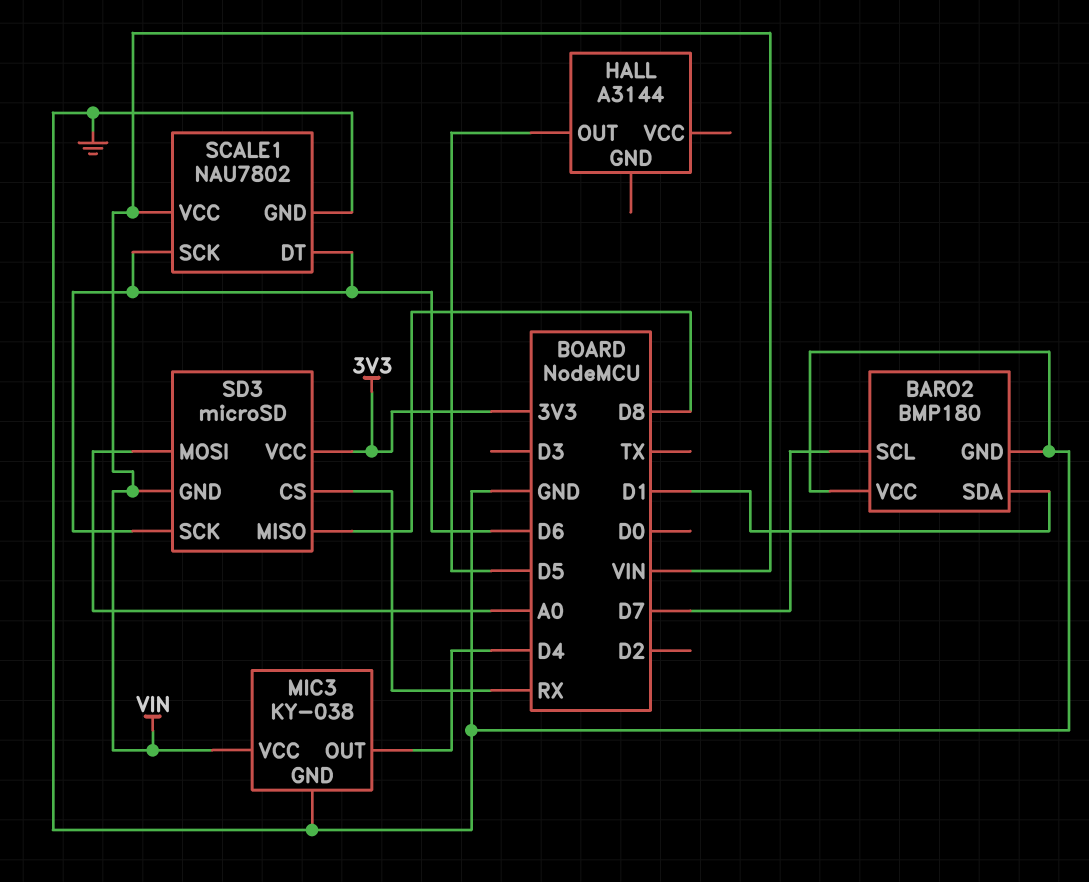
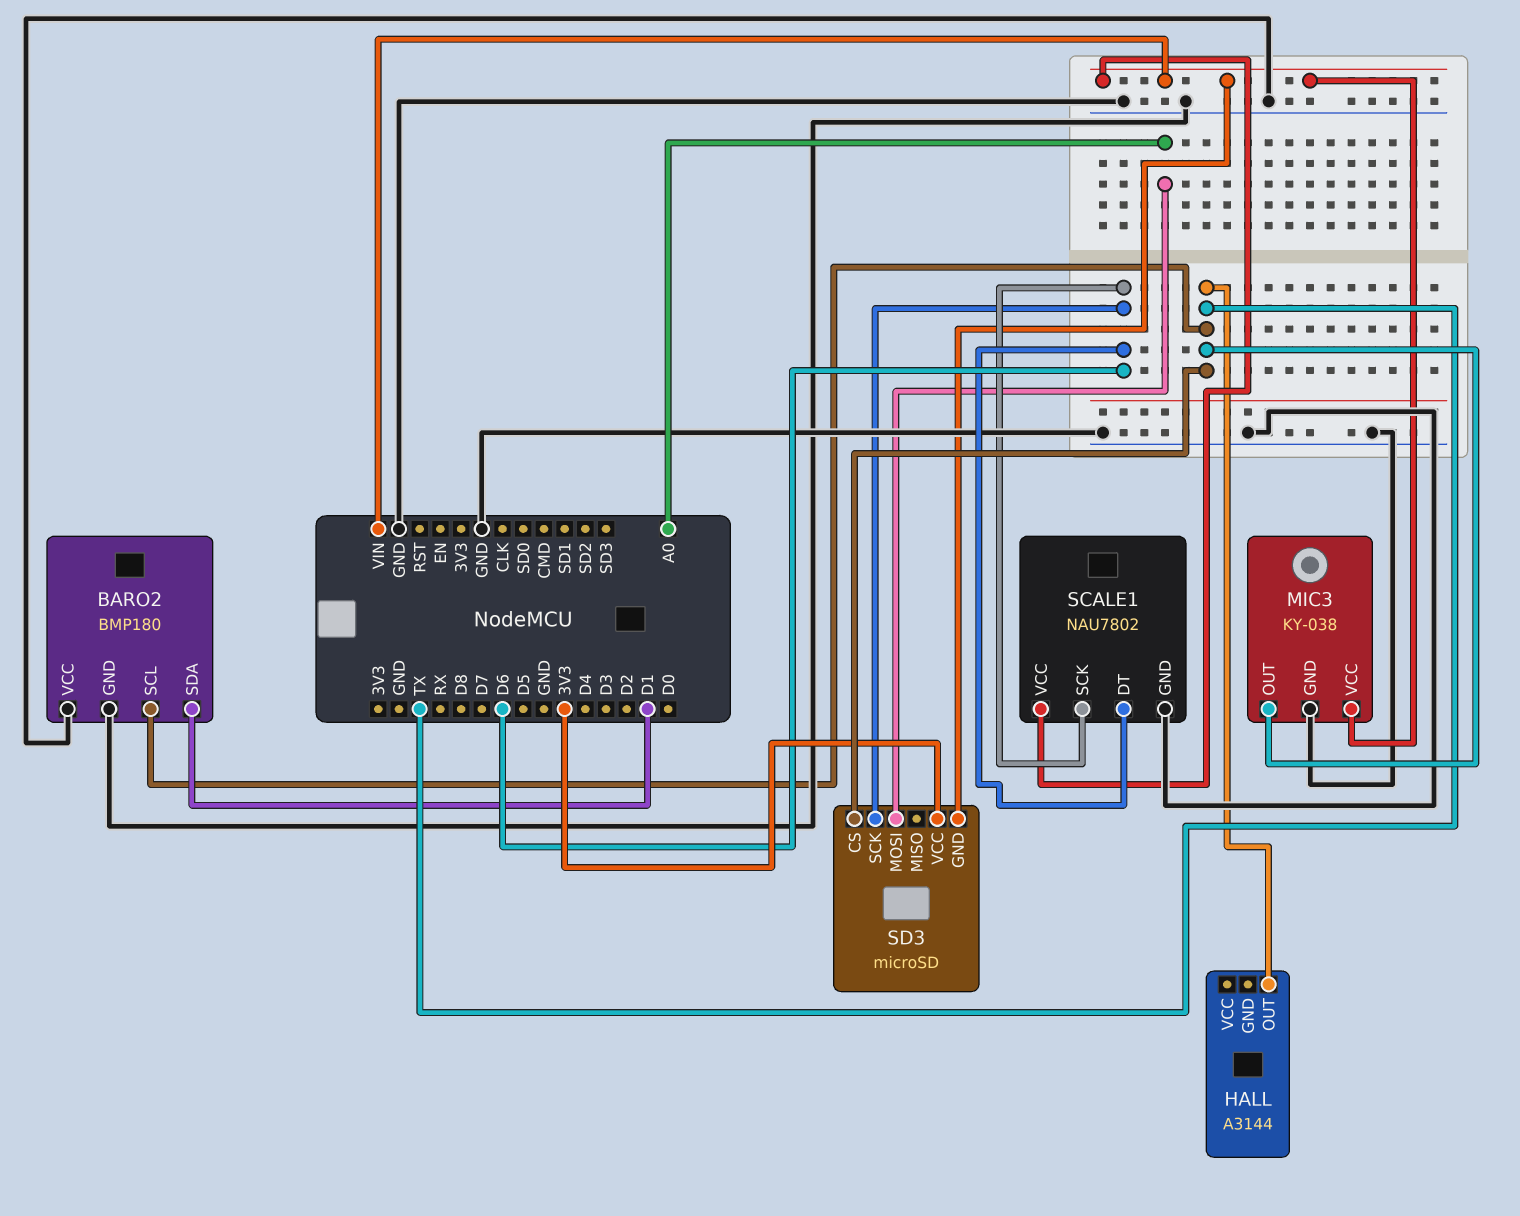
BARO2 pin SCL: D7 -> TX
HALL pin OUT: D5 -> TX
MIC3 pin OUT: D4 -> TX
SD3 pin CS: RX -> TX
SD3 pin MISO: D8 -> none

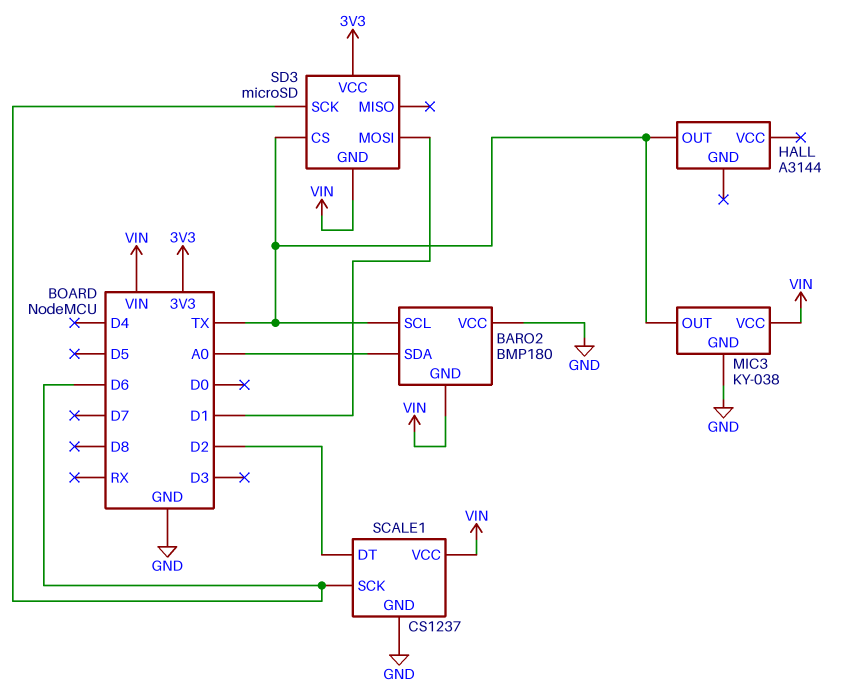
BARO2 pin GND: GND -> VIN
BARO2 pin SDA: D1 -> A0
SCALE1: NAU7802 -> CS1237
SCALE1 pin DT: D6 -> D2
SD3 pin MOSI: A0 -> D1

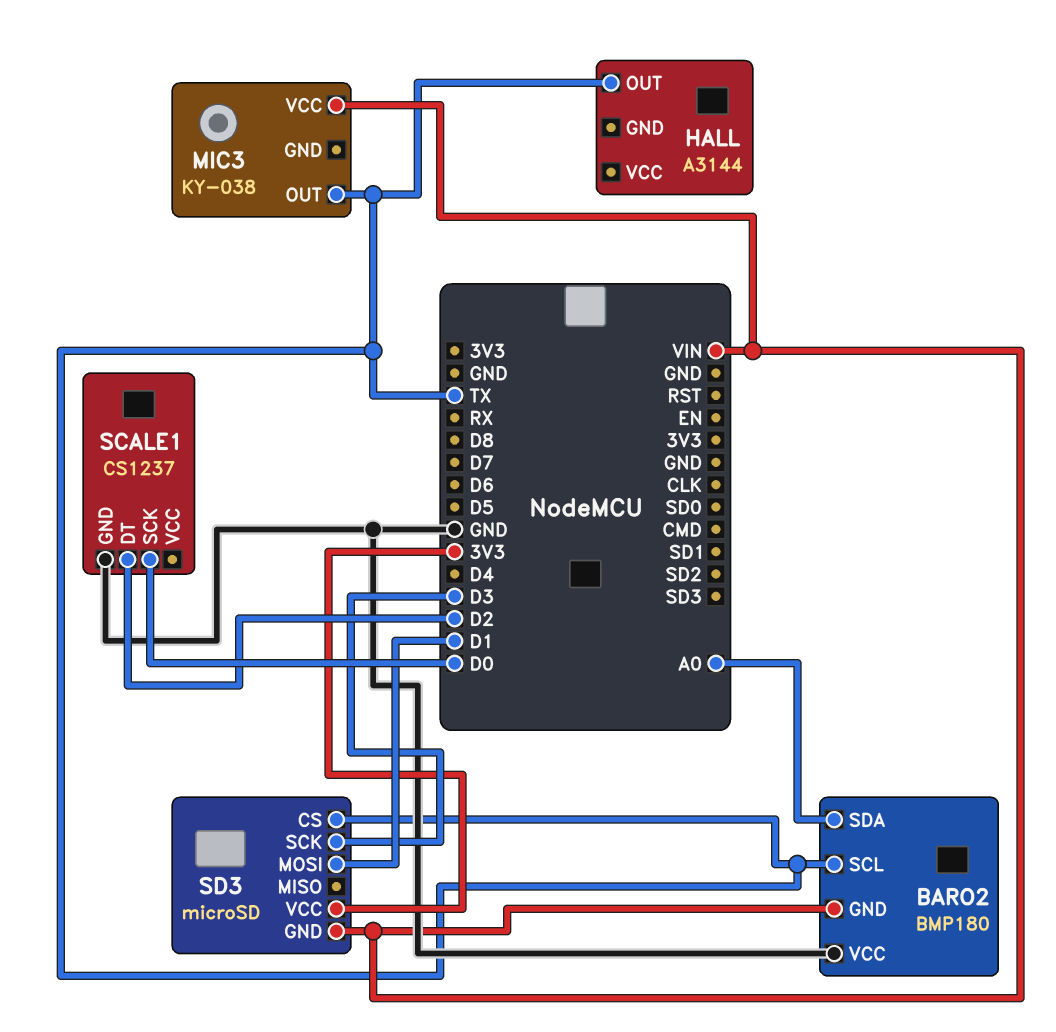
MIC3 pin GND: GND -> none
SCALE1 pin SCK: D6 -> D0
SCALE1 pin VCC: VIN -> none
SD3 pin SCK: D6 -> D3

